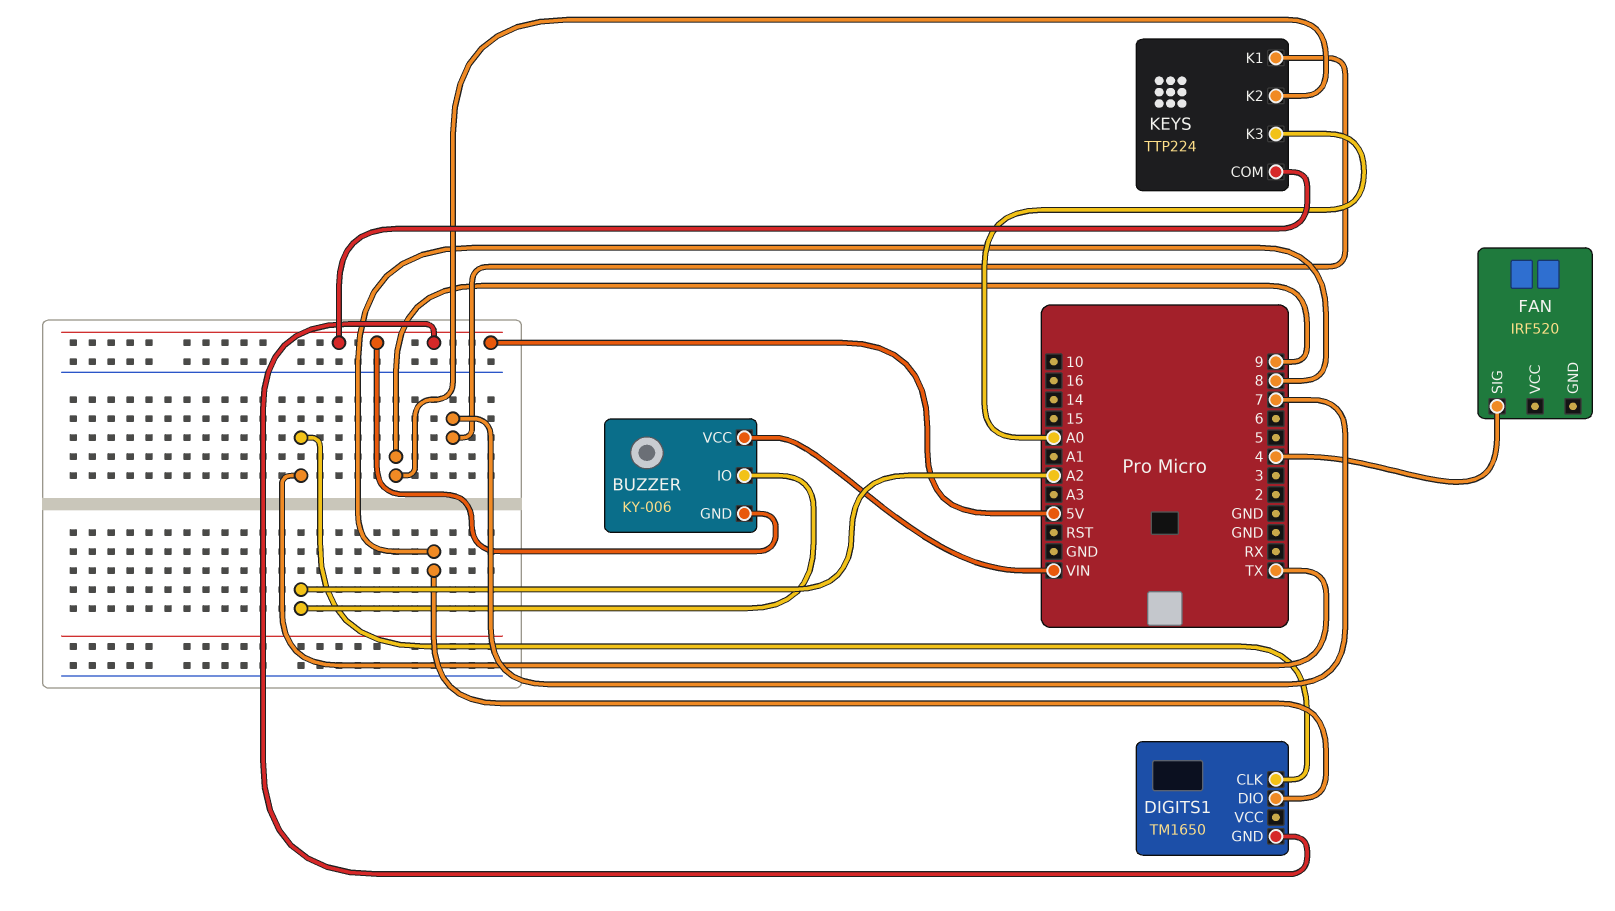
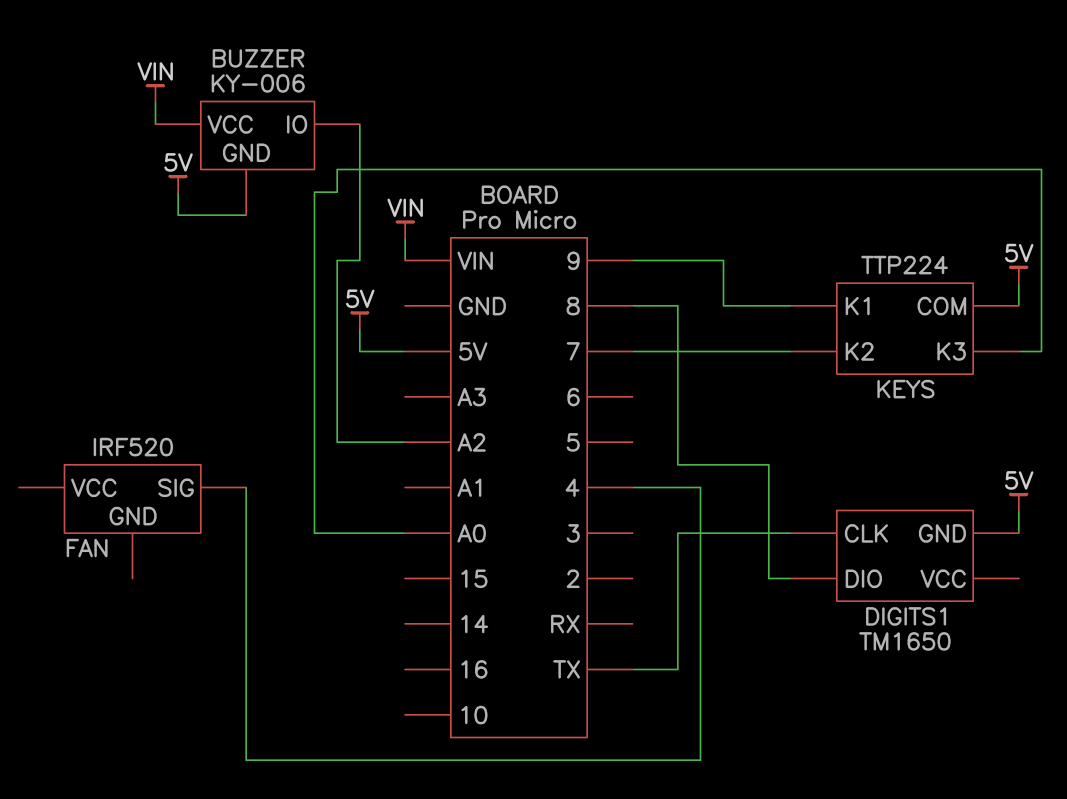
KEYS pin K1: 7 -> 9
KEYS pin K2: 9 -> 7

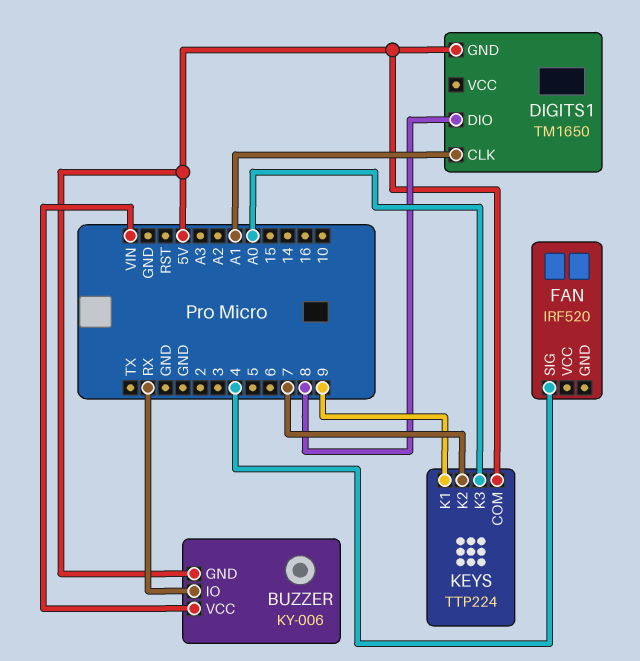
BUZZER pin IO: A2 -> RX
DIGITS1 pin CLK: TX -> A1

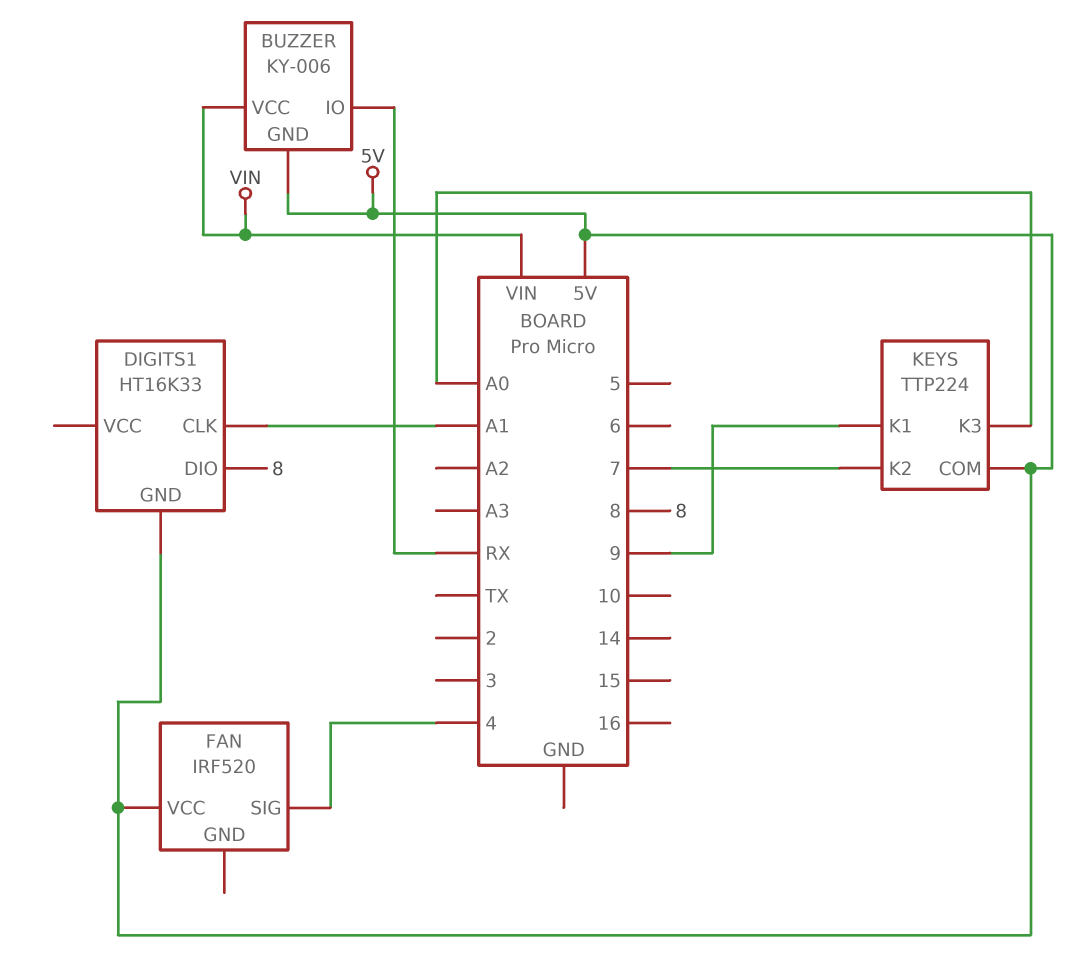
DIGITS1: TM1650 -> HT16K33
FAN pin VCC: none -> 5V

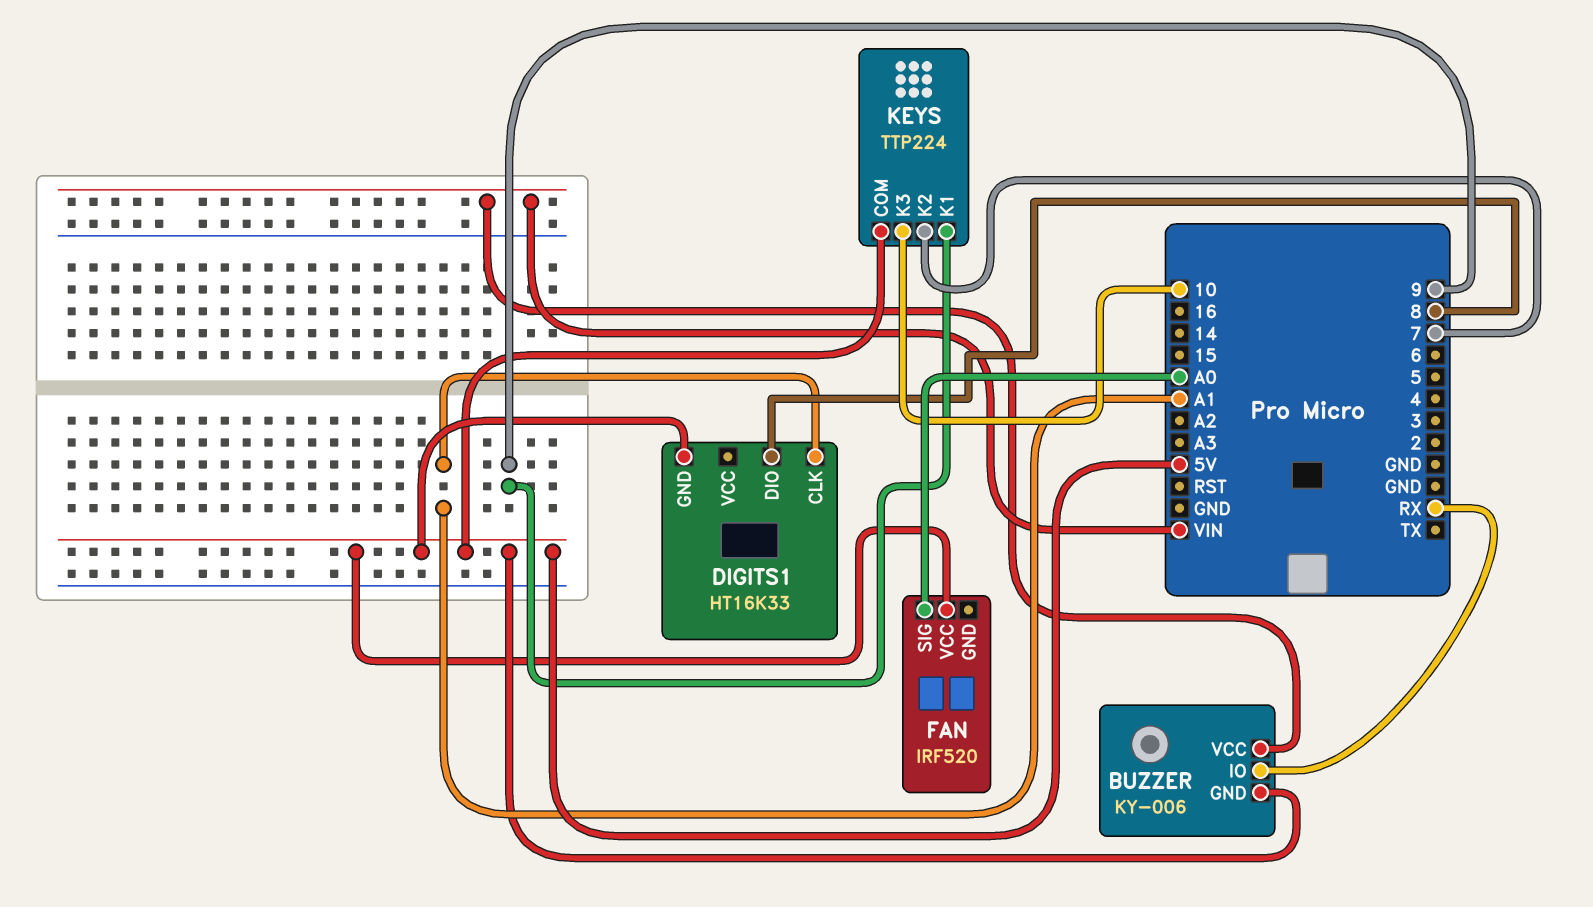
FAN pin SIG: 4 -> A0
KEYS pin K3: A0 -> 10

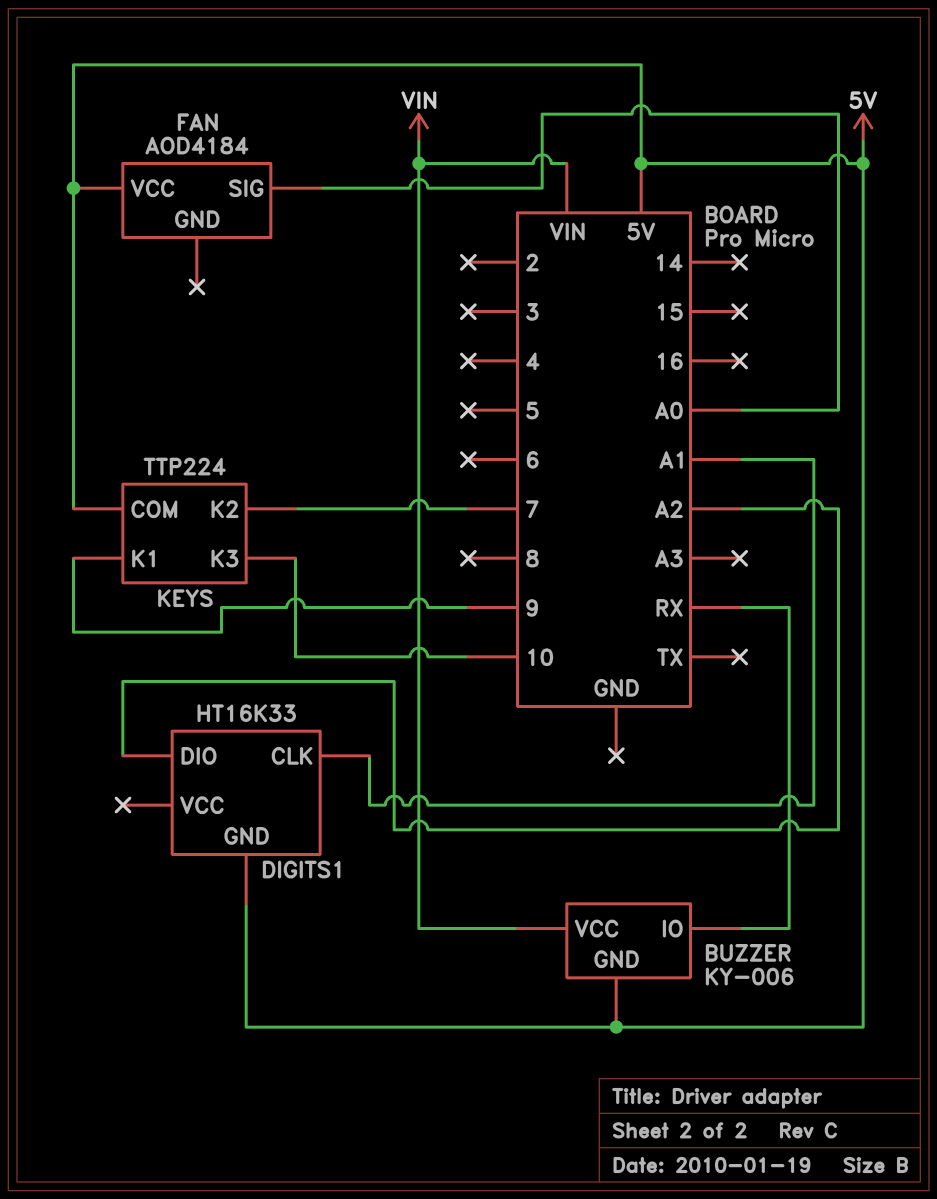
DIGITS1 pin DIO: 8 -> A2
FAN: IRF520 -> AOD4184

